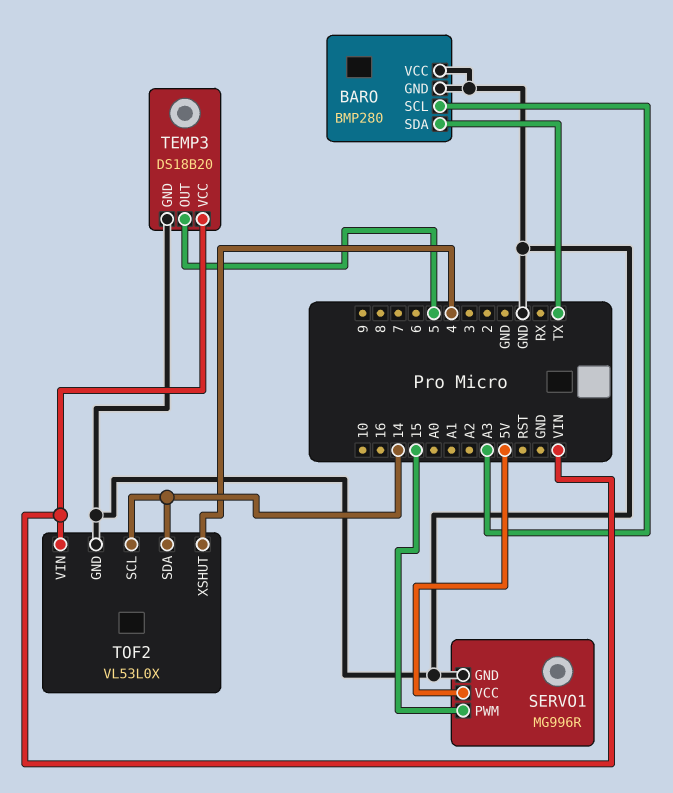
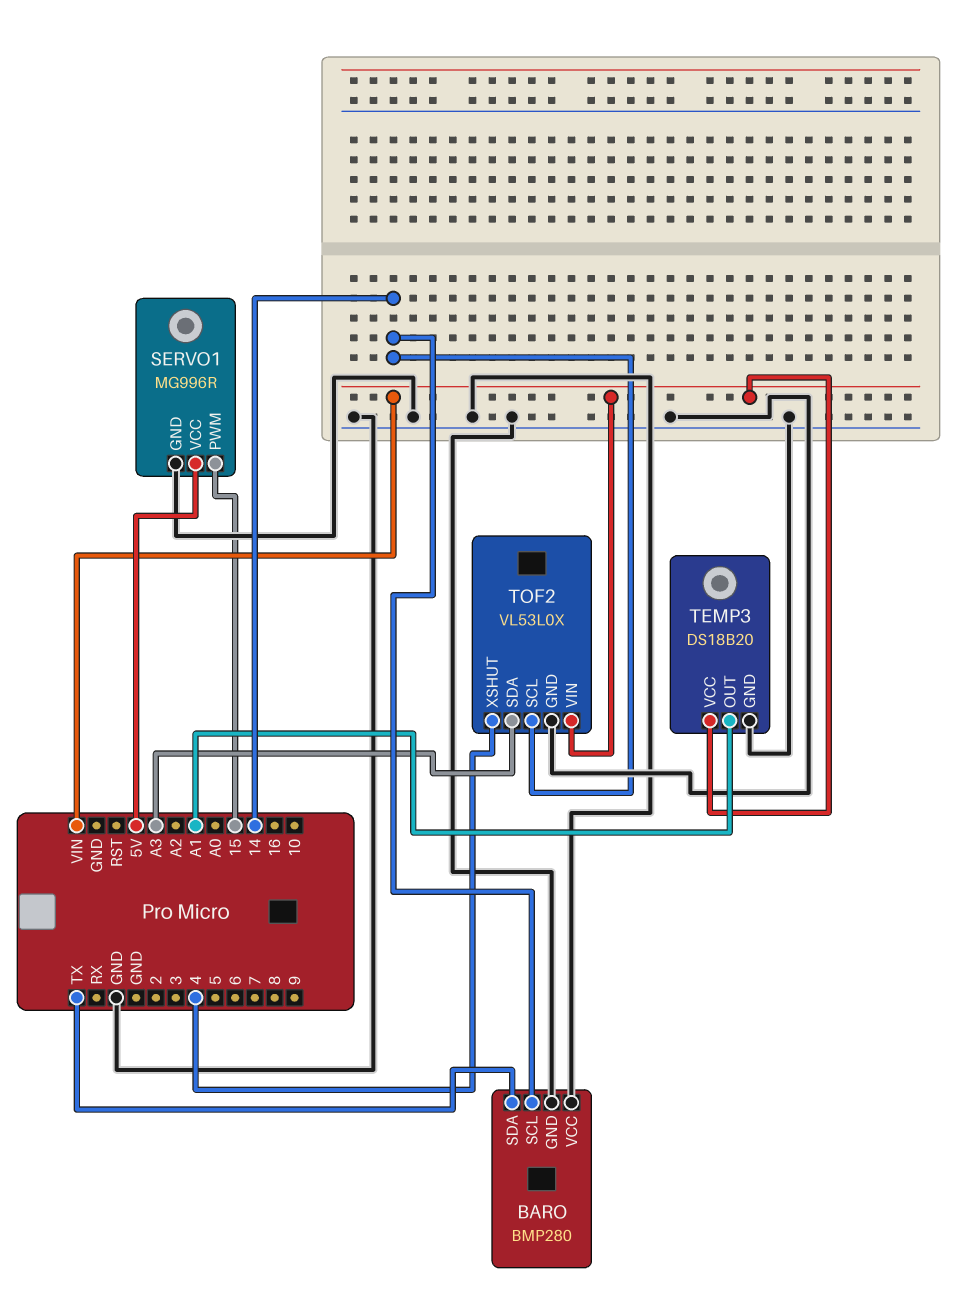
BARO pin SCL: A3 -> 14
TEMP3 pin OUT: 5 -> A1
TOF2 pin SDA: 14 -> A3

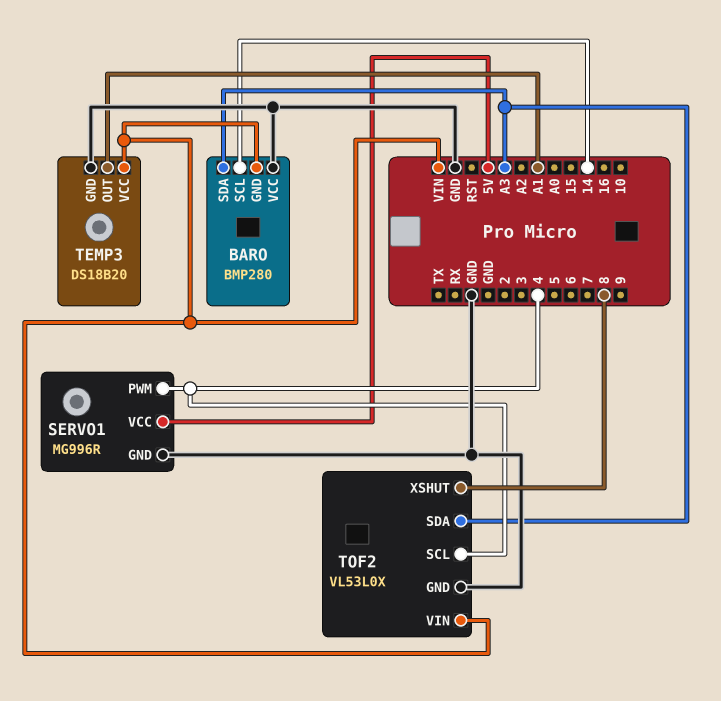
BARO pin GND: GND -> VIN
BARO pin SDA: TX -> A3
SERVO1 pin PWM: 15 -> 4
TOF2 pin SCL: 14 -> 4
TOF2 pin XSHUT: 4 -> 8

